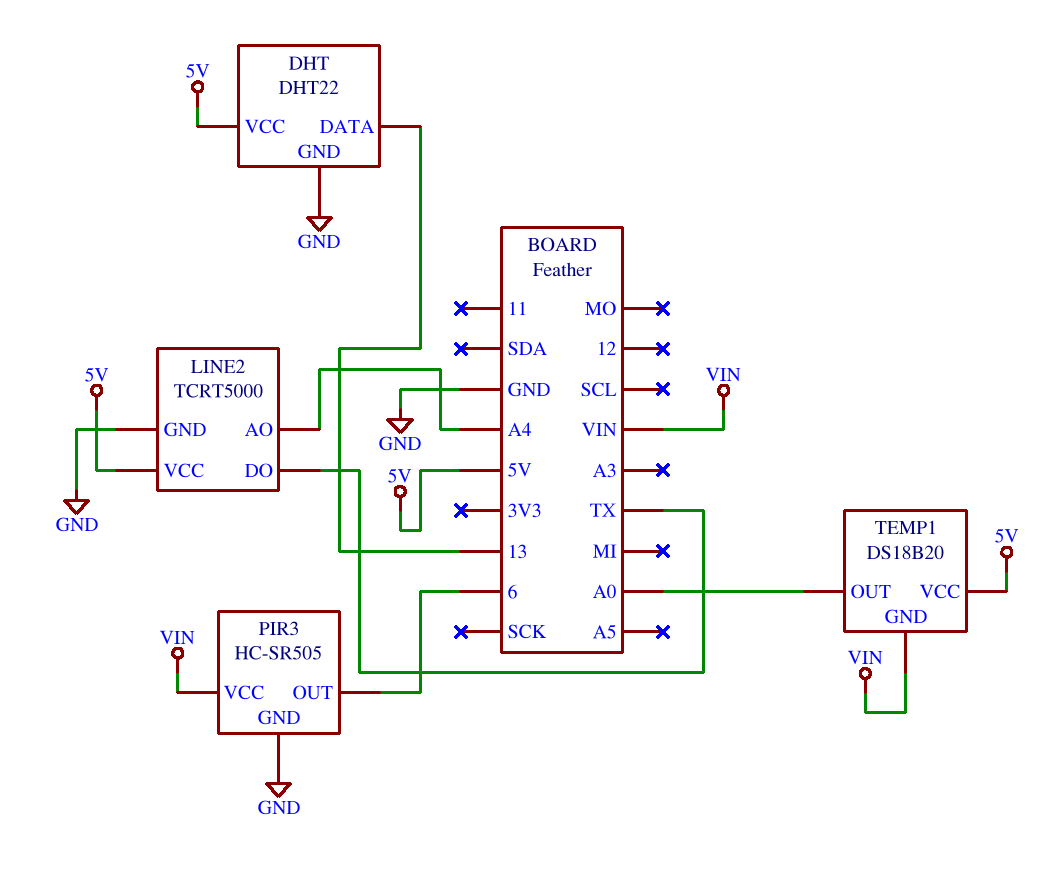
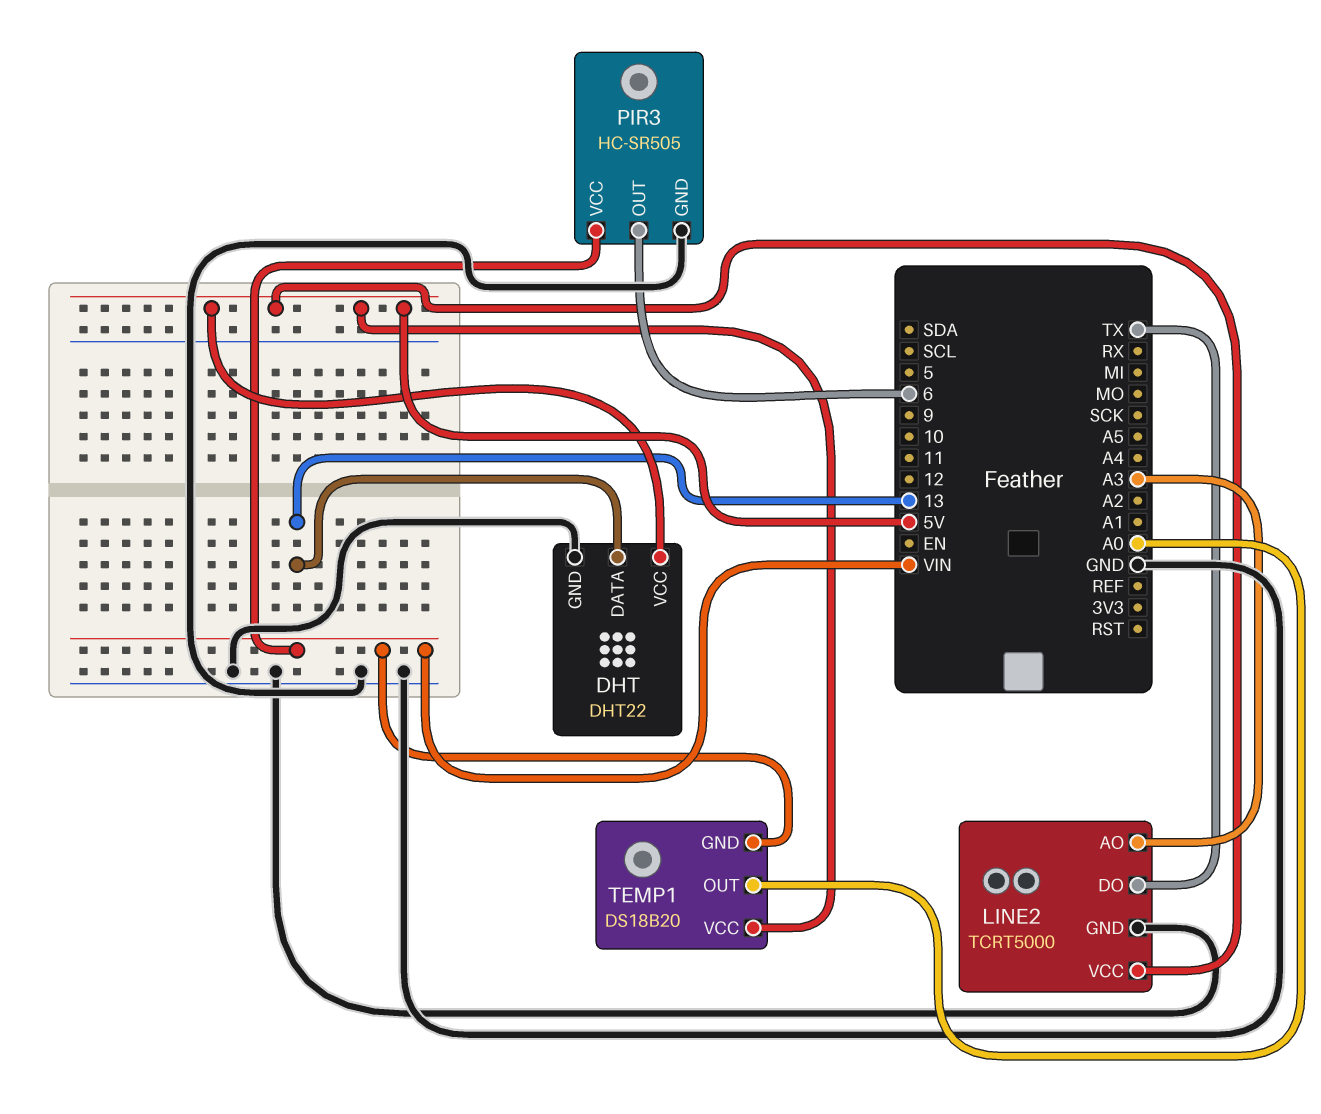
LINE2 pin AO: A4 -> A3

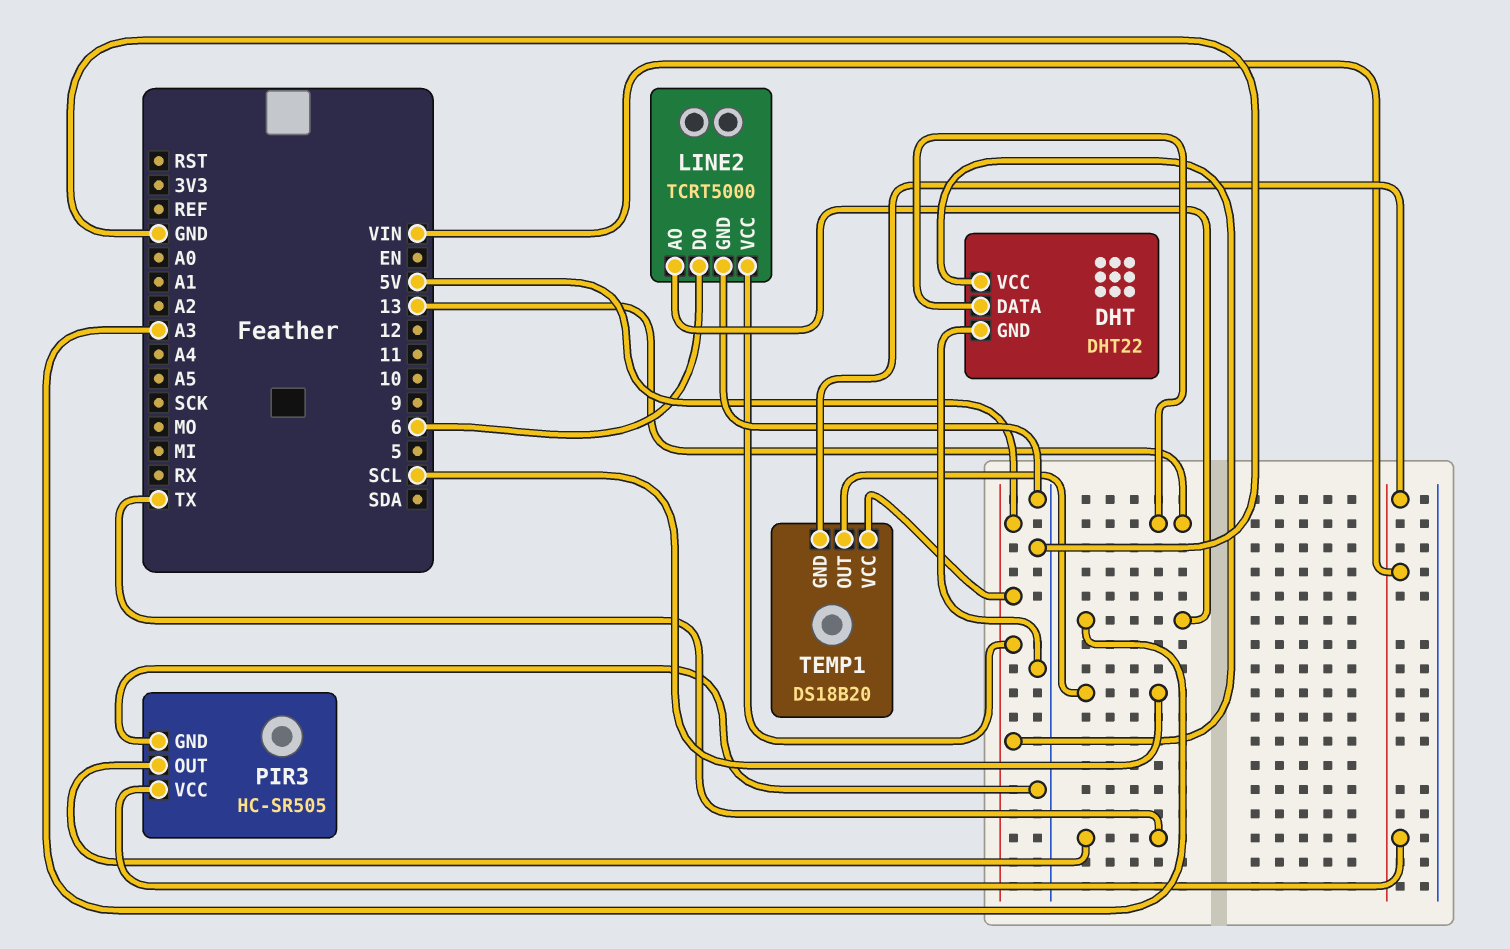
LINE2 pin DO: TX -> 6
PIR3 pin OUT: 6 -> TX
TEMP1 pin OUT: A0 -> SCL

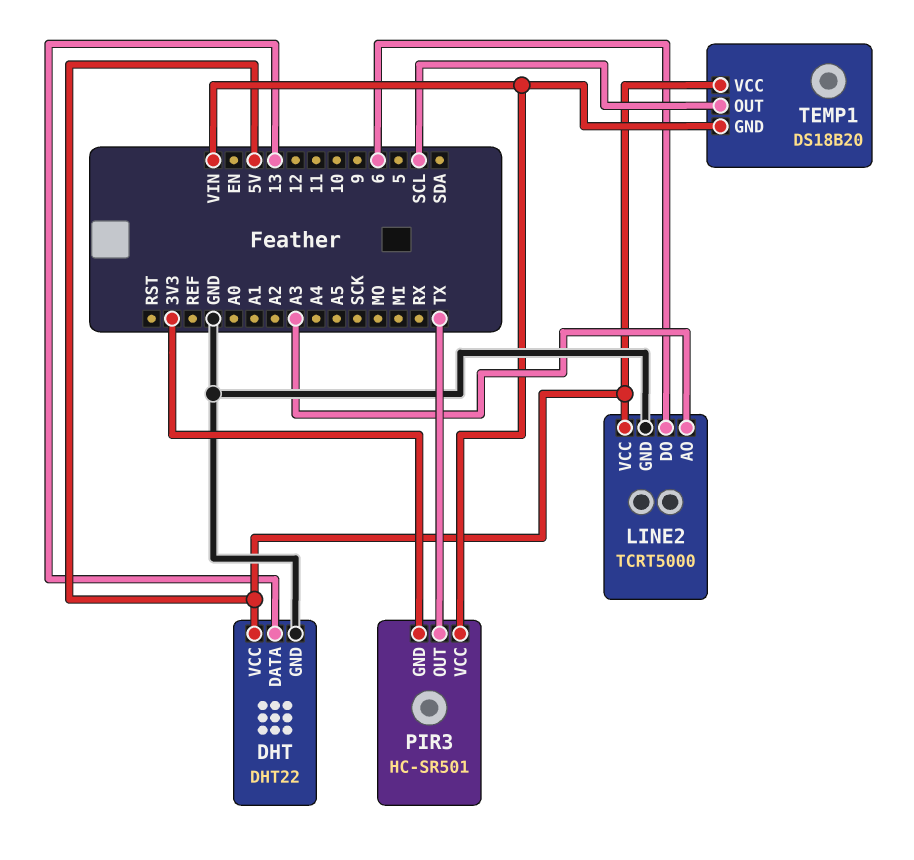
PIR3: HC-SR505 -> HC-SR501
PIR3 pin GND: GND -> 3V3

